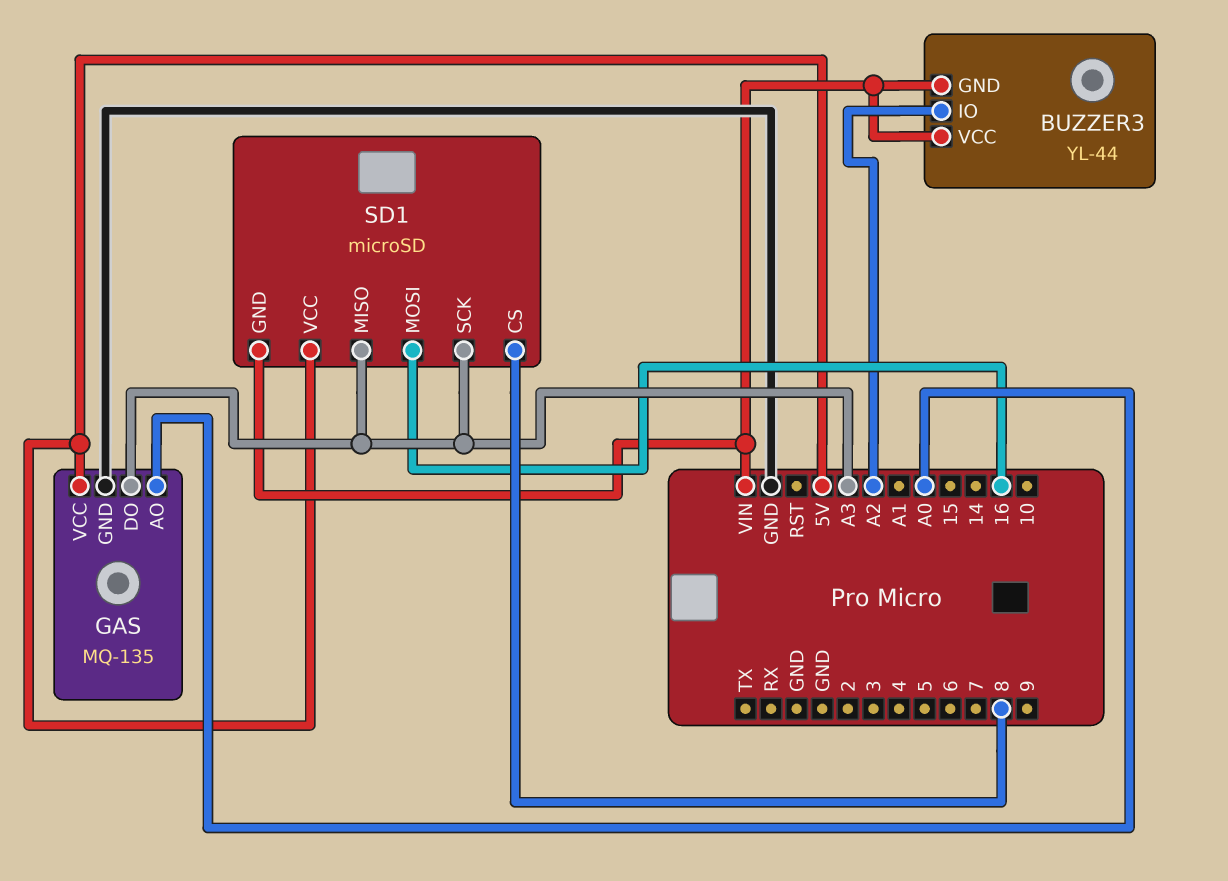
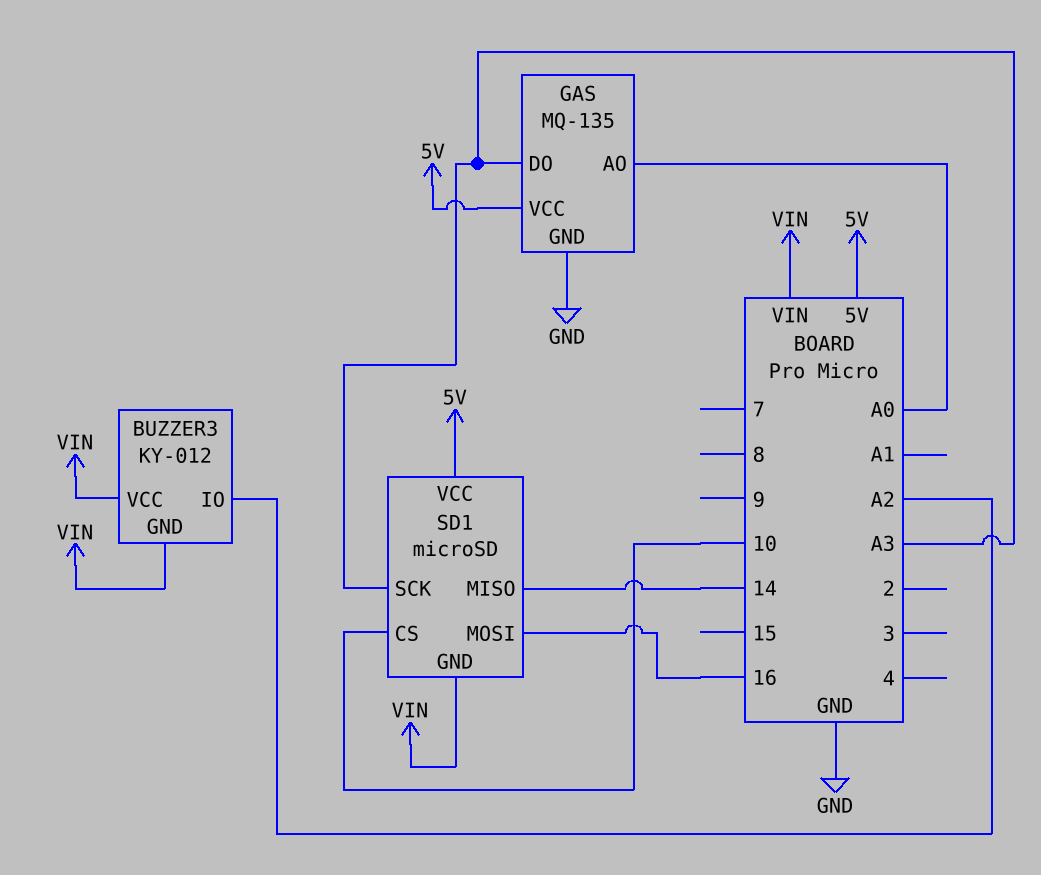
BUZZER3: YL-44 -> KY-012
SD1 pin CS: 8 -> 10
SD1 pin MISO: A3 -> 14

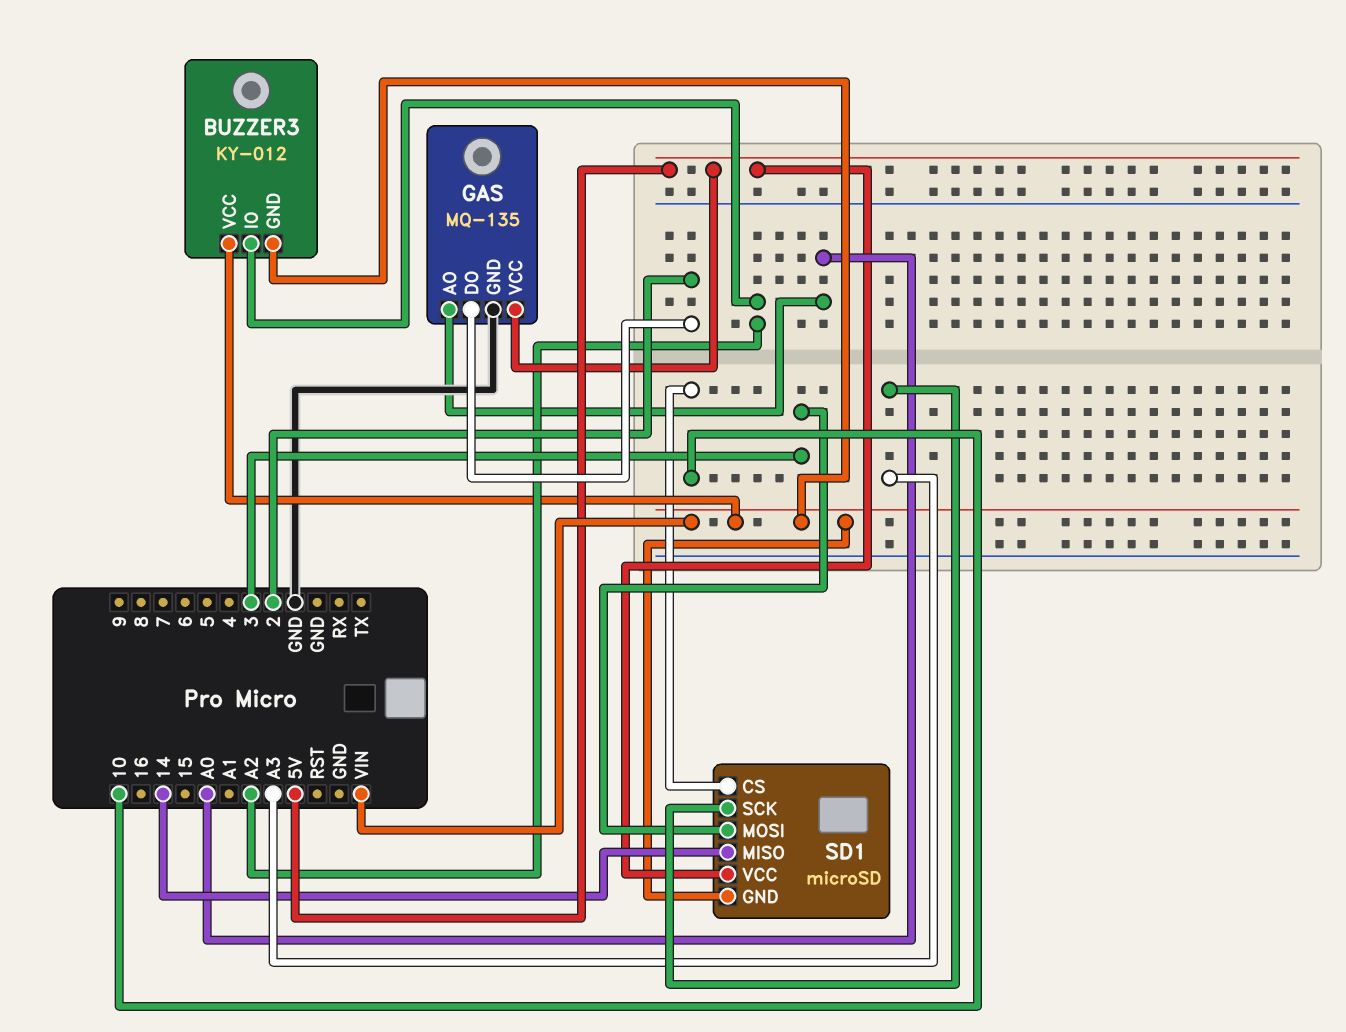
GAS pin DO: A3 -> 2
SD1 pin MOSI: 16 -> 3

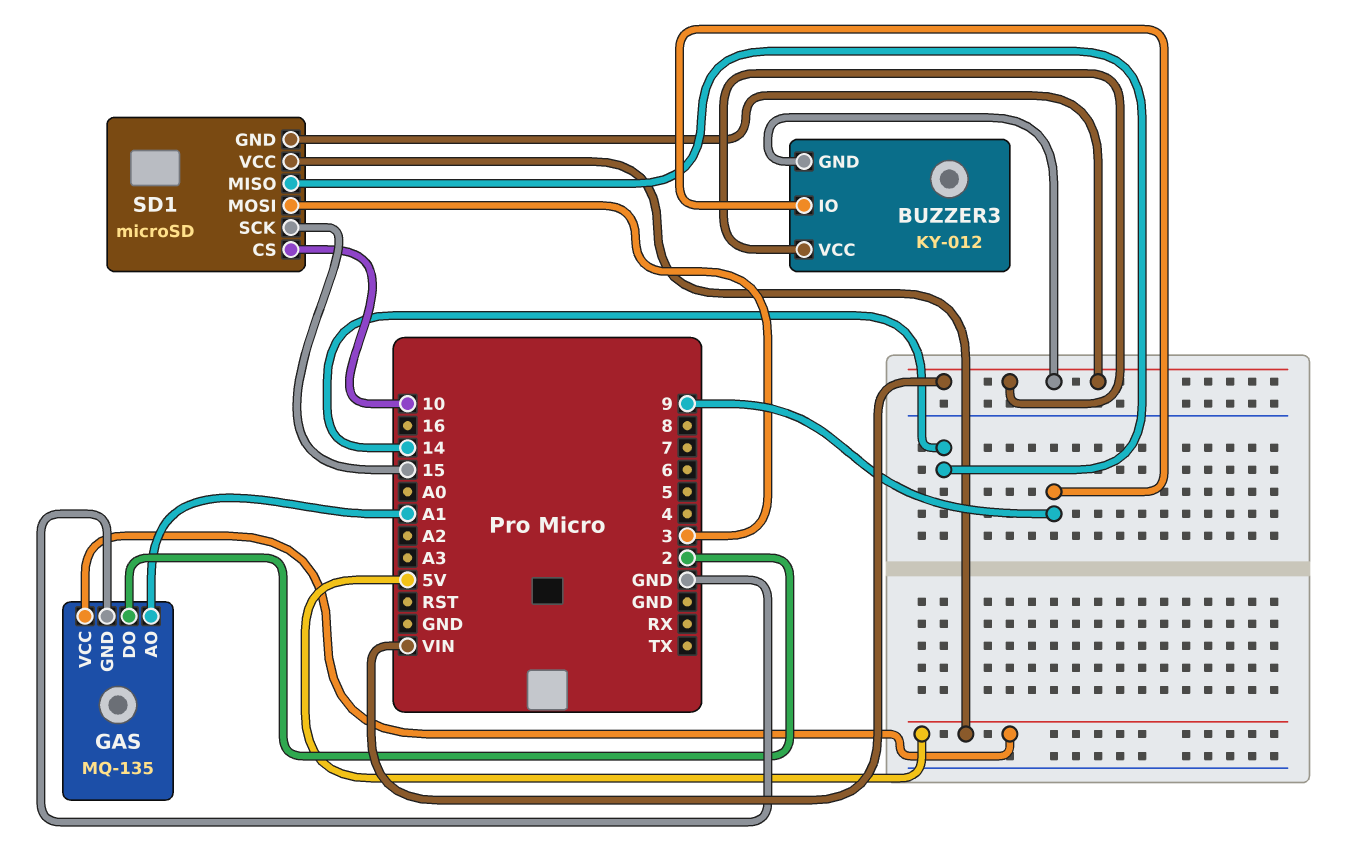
BUZZER3 pin IO: A2 -> 9
GAS pin AO: A0 -> A1
SD1 pin SCK: A3 -> 15

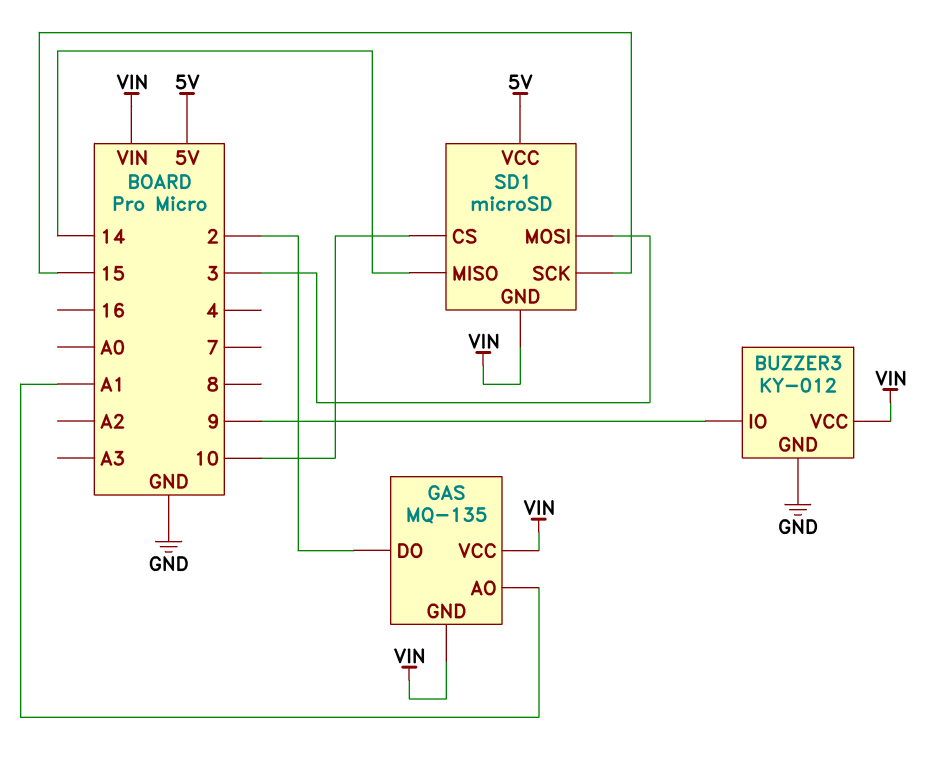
BUZZER3 pin GND: VIN -> GND
GAS pin GND: GND -> VIN
GAS pin VCC: 5V -> VIN

